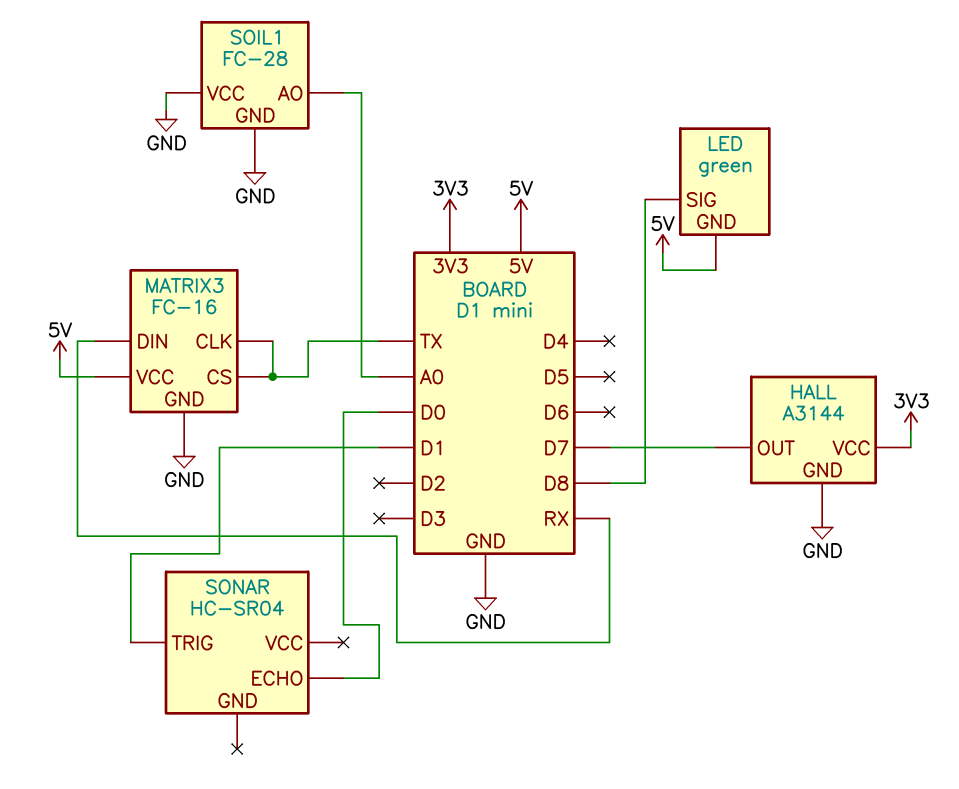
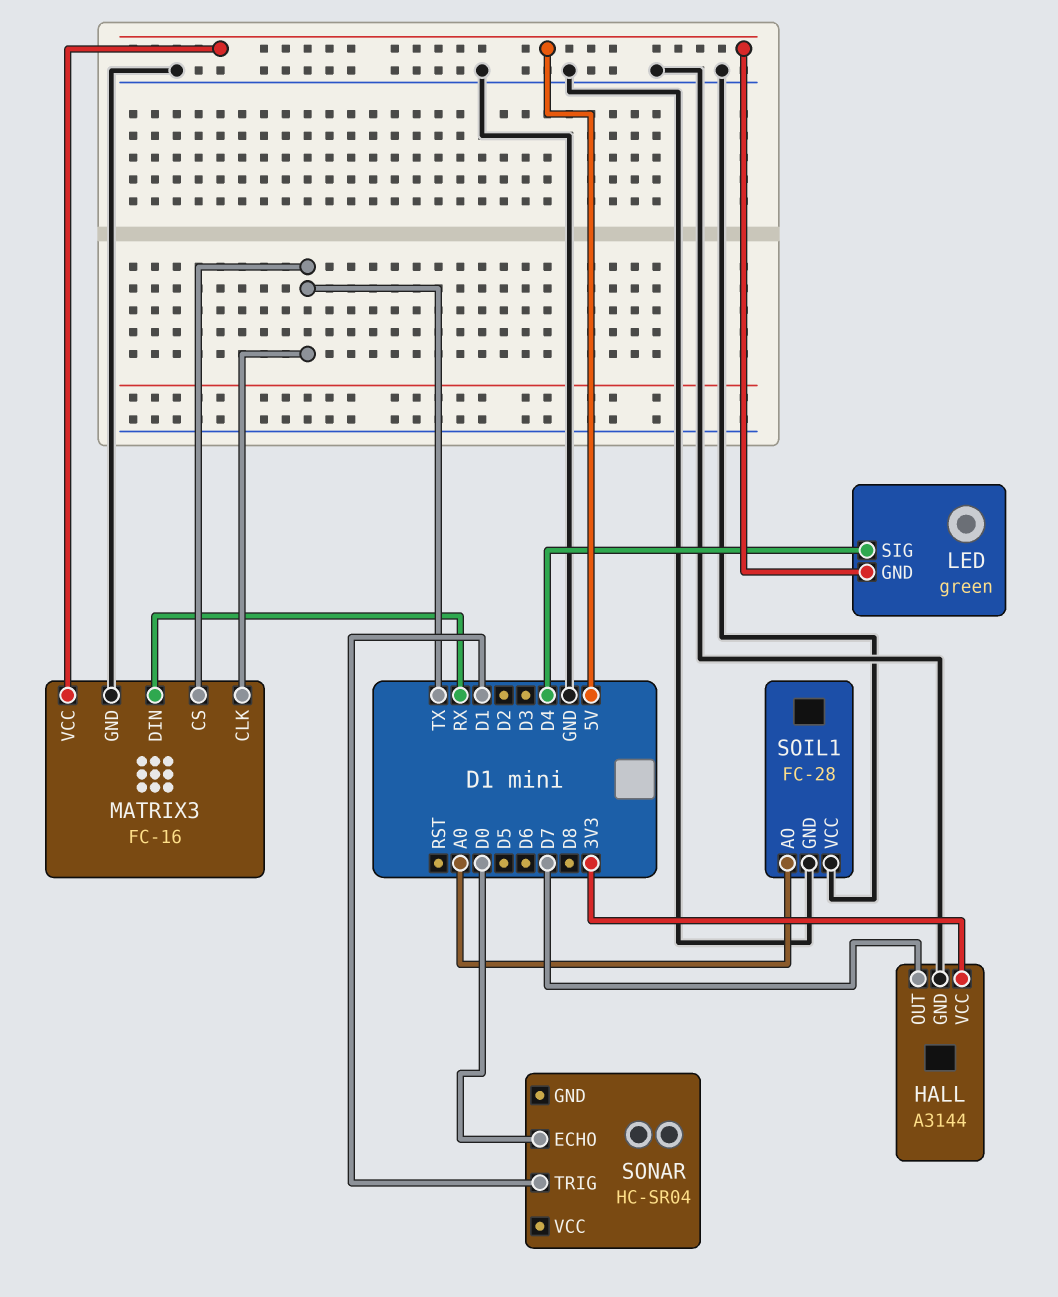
LED pin SIG: D8 -> D4

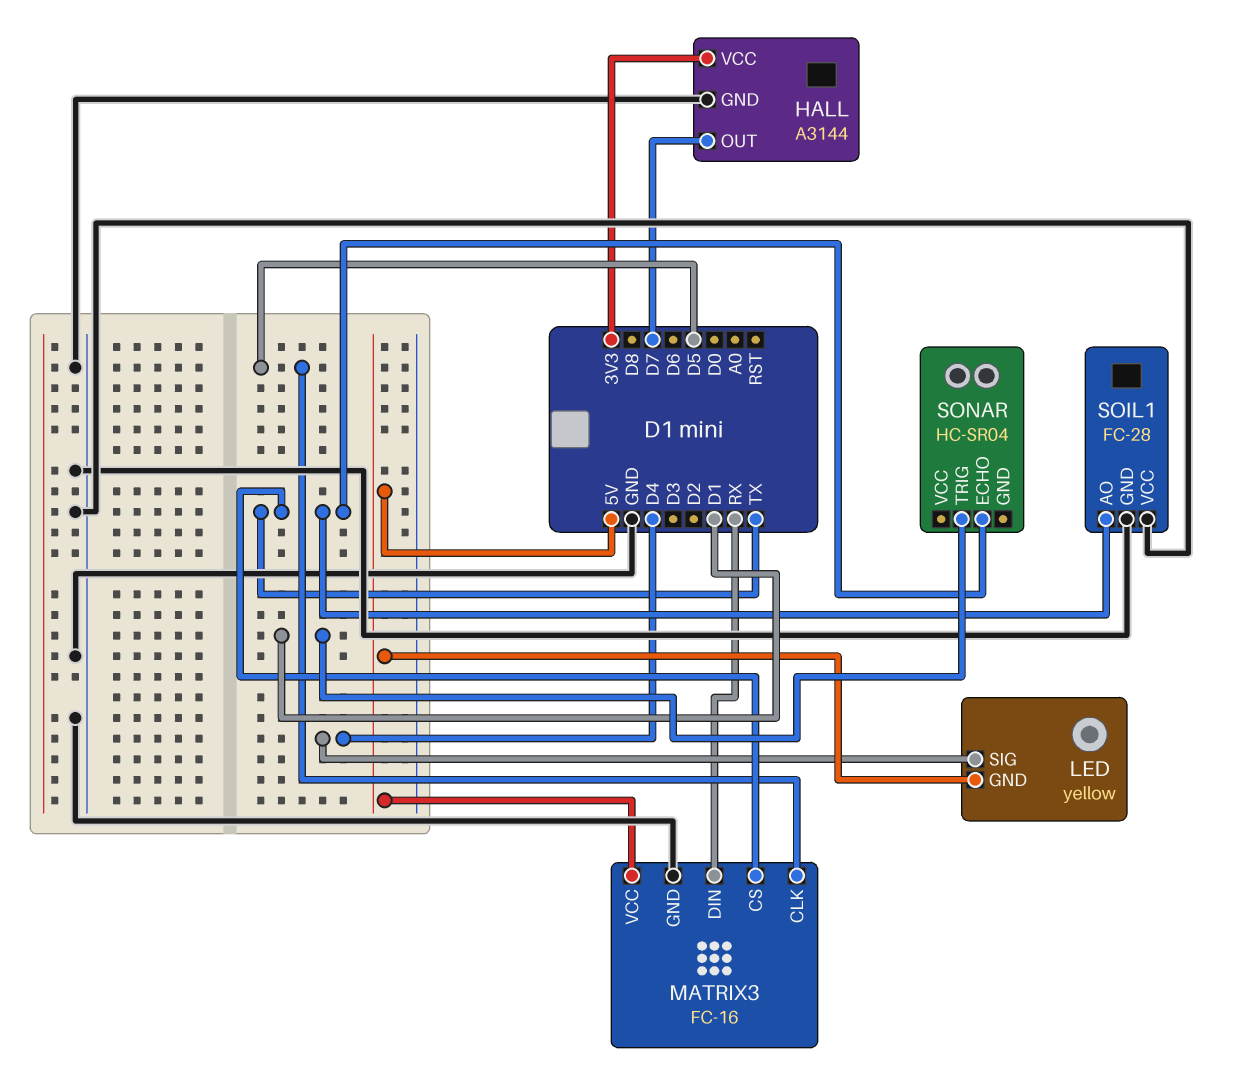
LED: green -> yellow
MATRIX3 pin CLK: TX -> D5
SOIL1 pin AO: A0 -> TX
SONAR pin ECHO: D0 -> TX

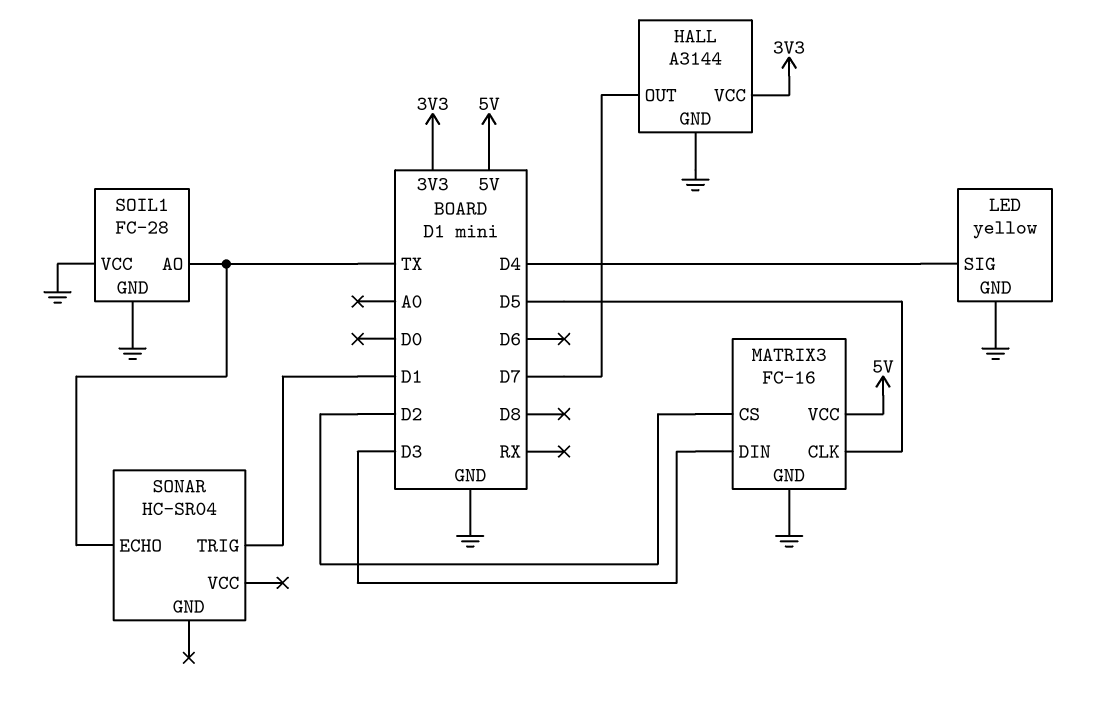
LED pin GND: 5V -> GND
MATRIX3 pin CS: TX -> D2
MATRIX3 pin DIN: RX -> D3

